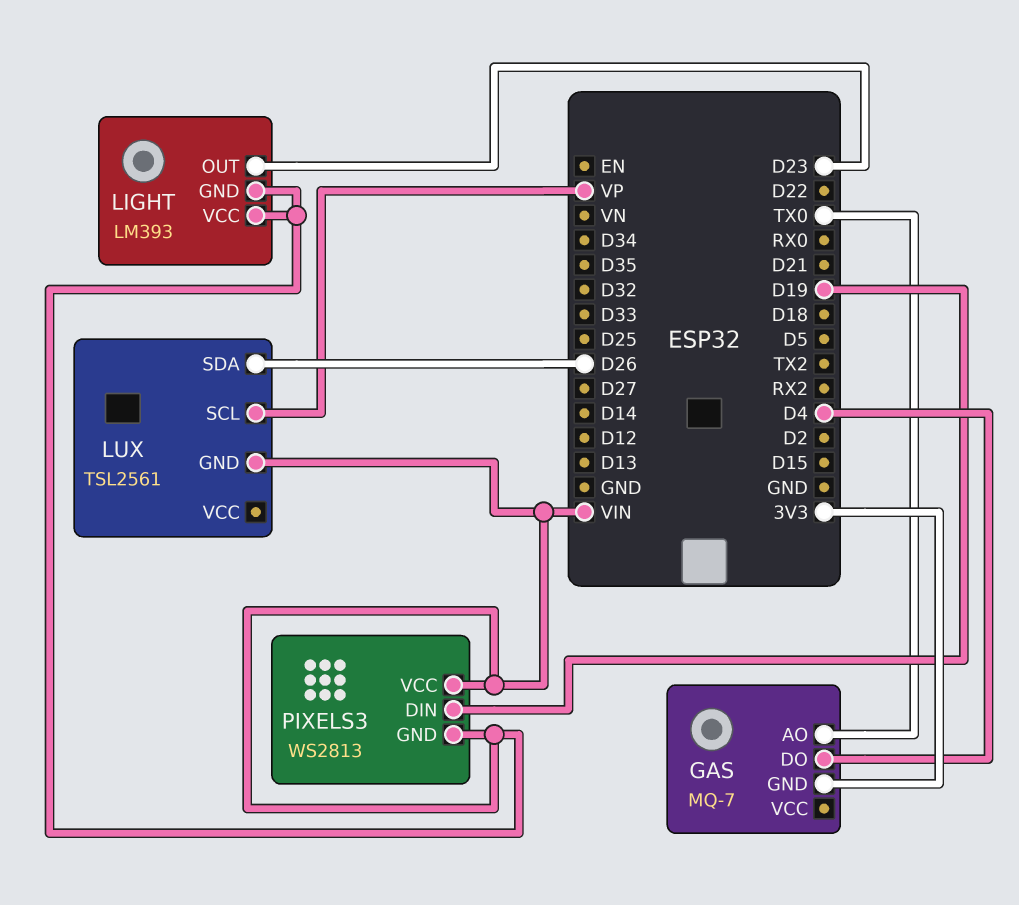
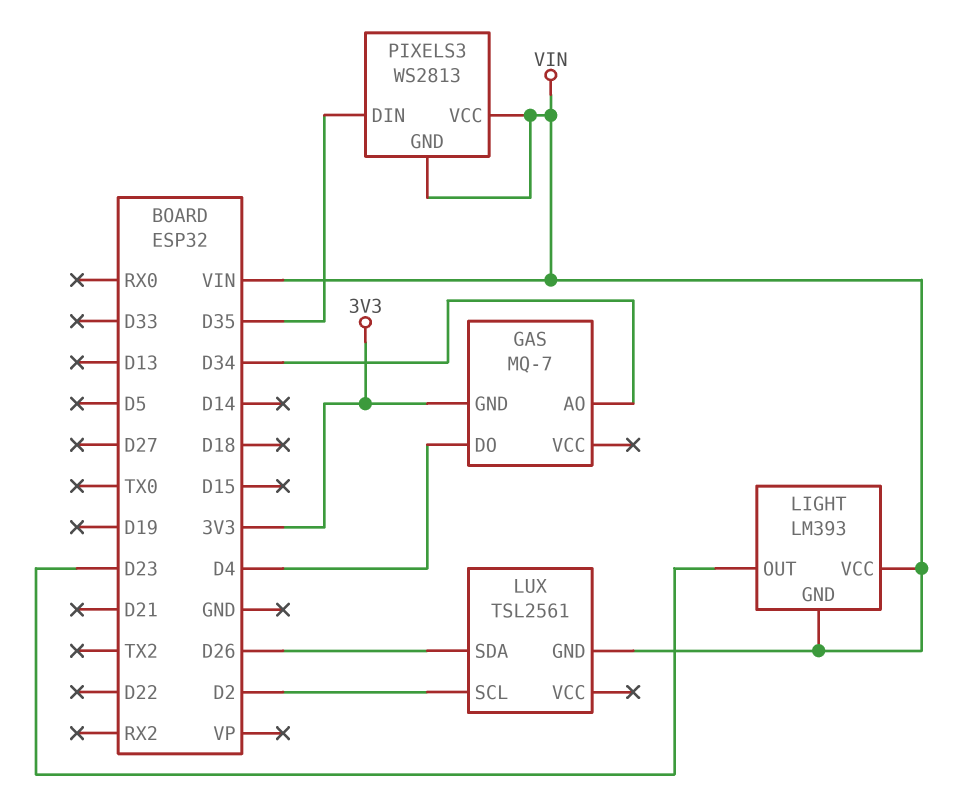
GAS pin AO: TX0 -> D34
LUX pin SCL: VP -> D2
PIXELS3 pin DIN: D19 -> D35

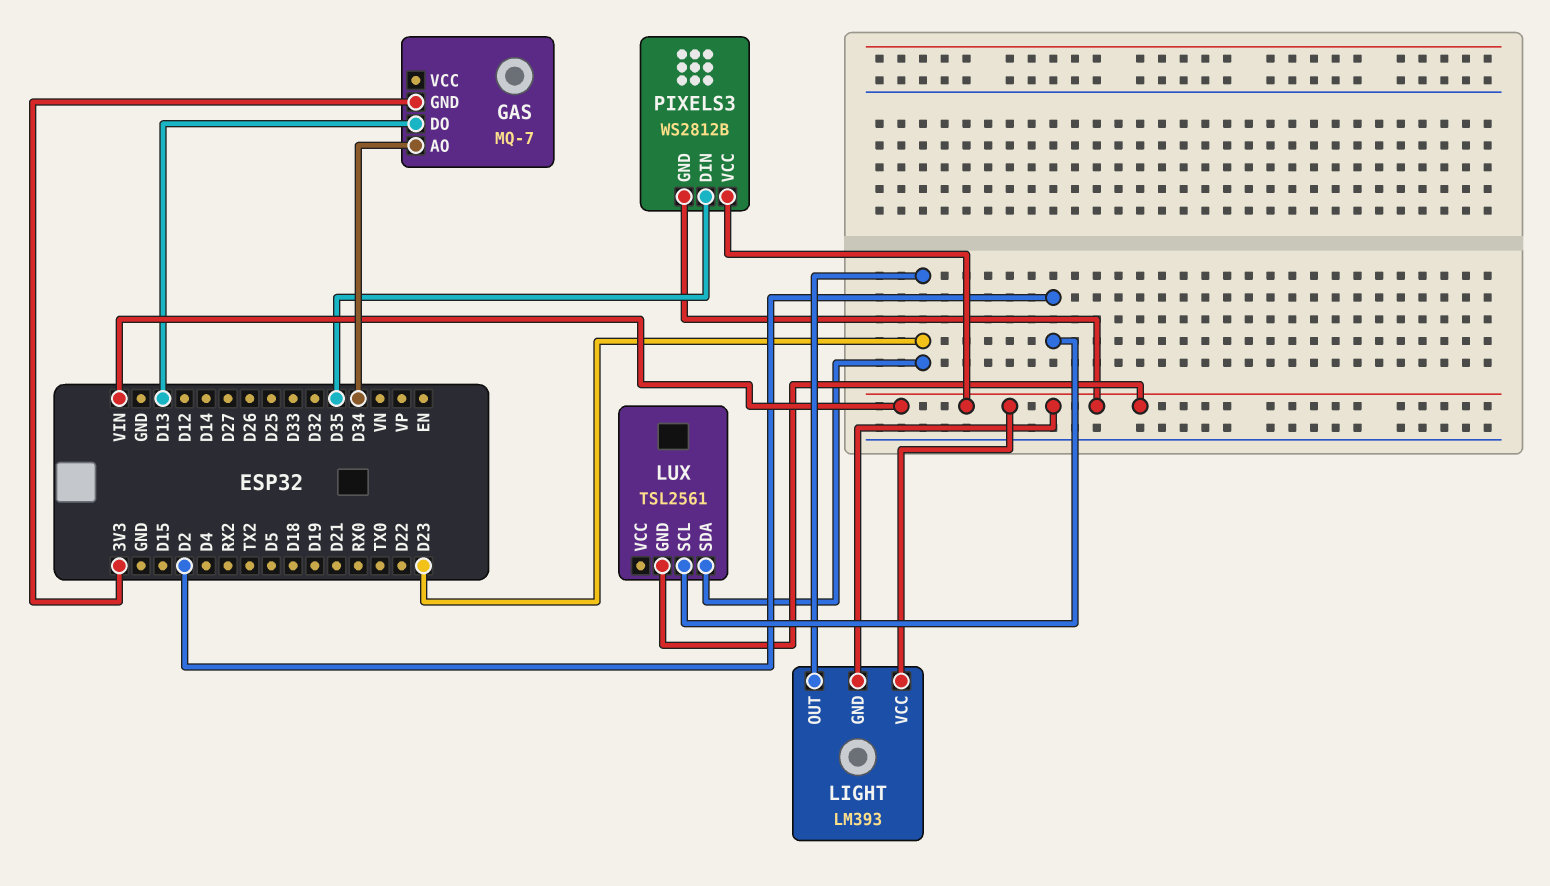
GAS pin DO: D4 -> D13
LUX pin SDA: D26 -> D23
PIXELS3: WS2813 -> WS2812B

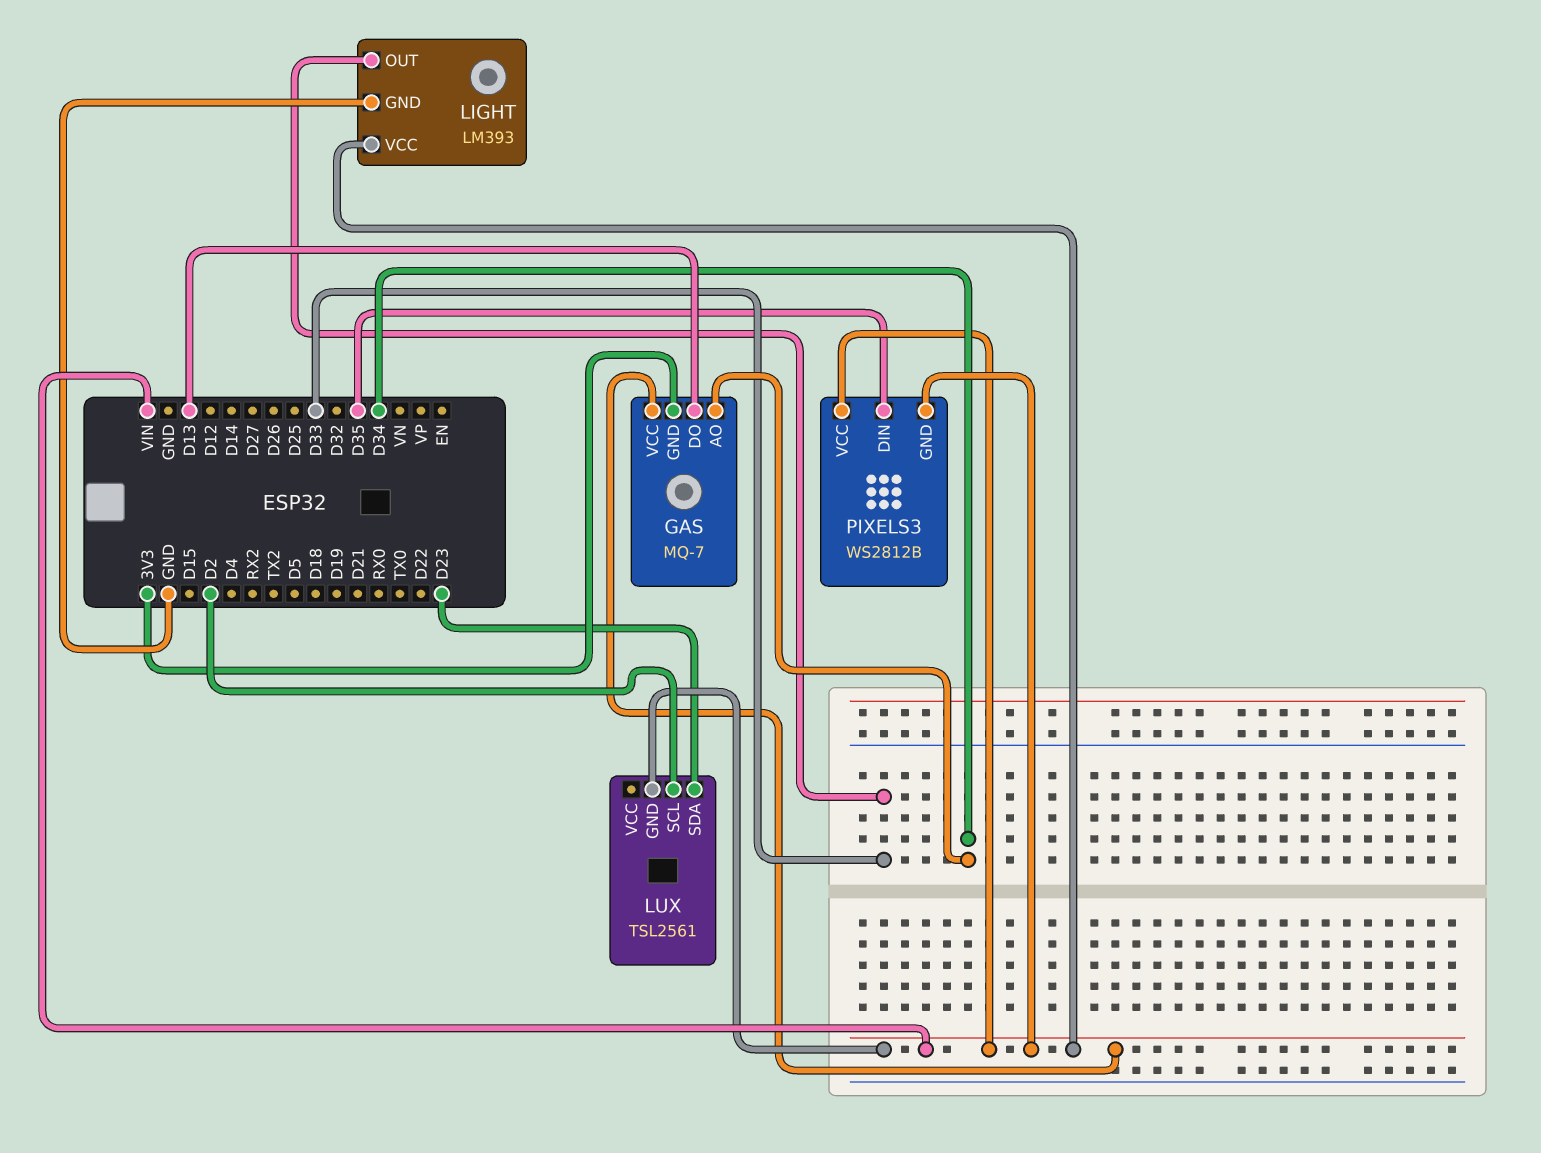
GAS pin VCC: none -> VIN
LIGHT pin GND: VIN -> GND
LIGHT pin OUT: D23 -> D33

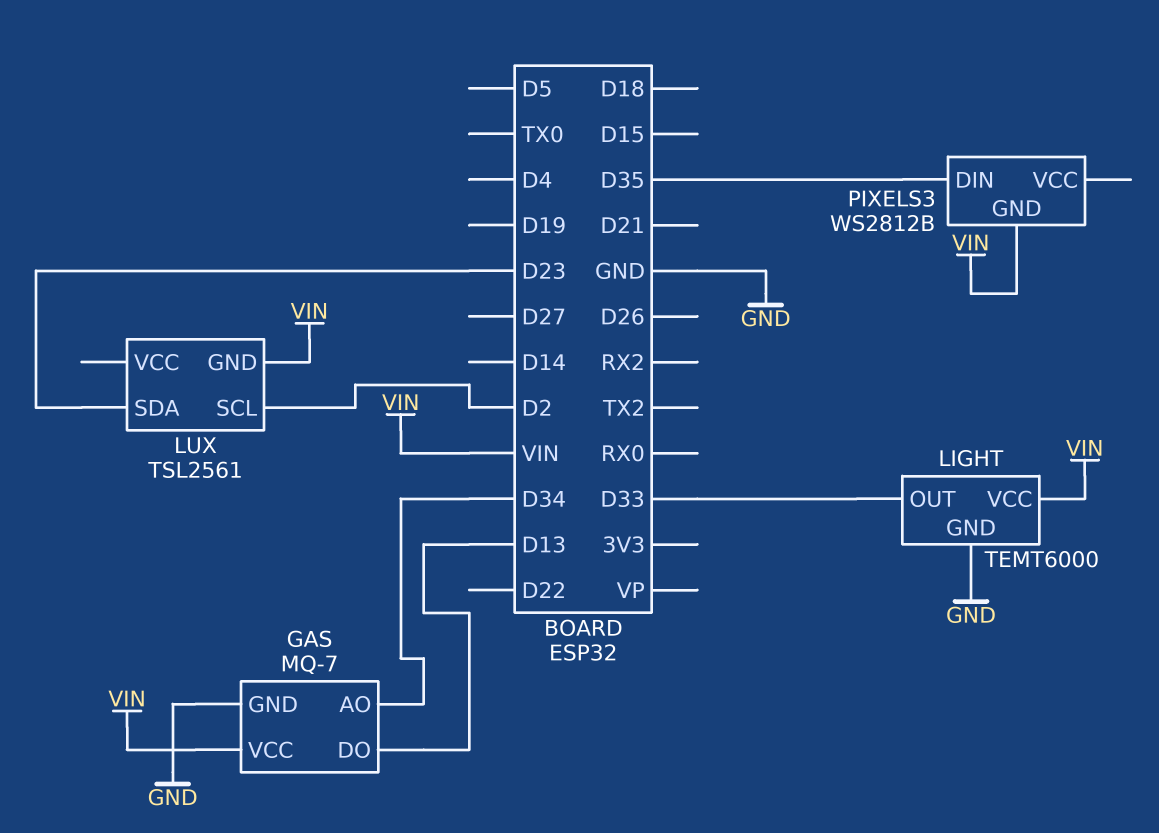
GAS pin GND: 3V3 -> GND
LIGHT: LM393 -> TEMT6000
PIXELS3 pin VCC: VIN -> none

